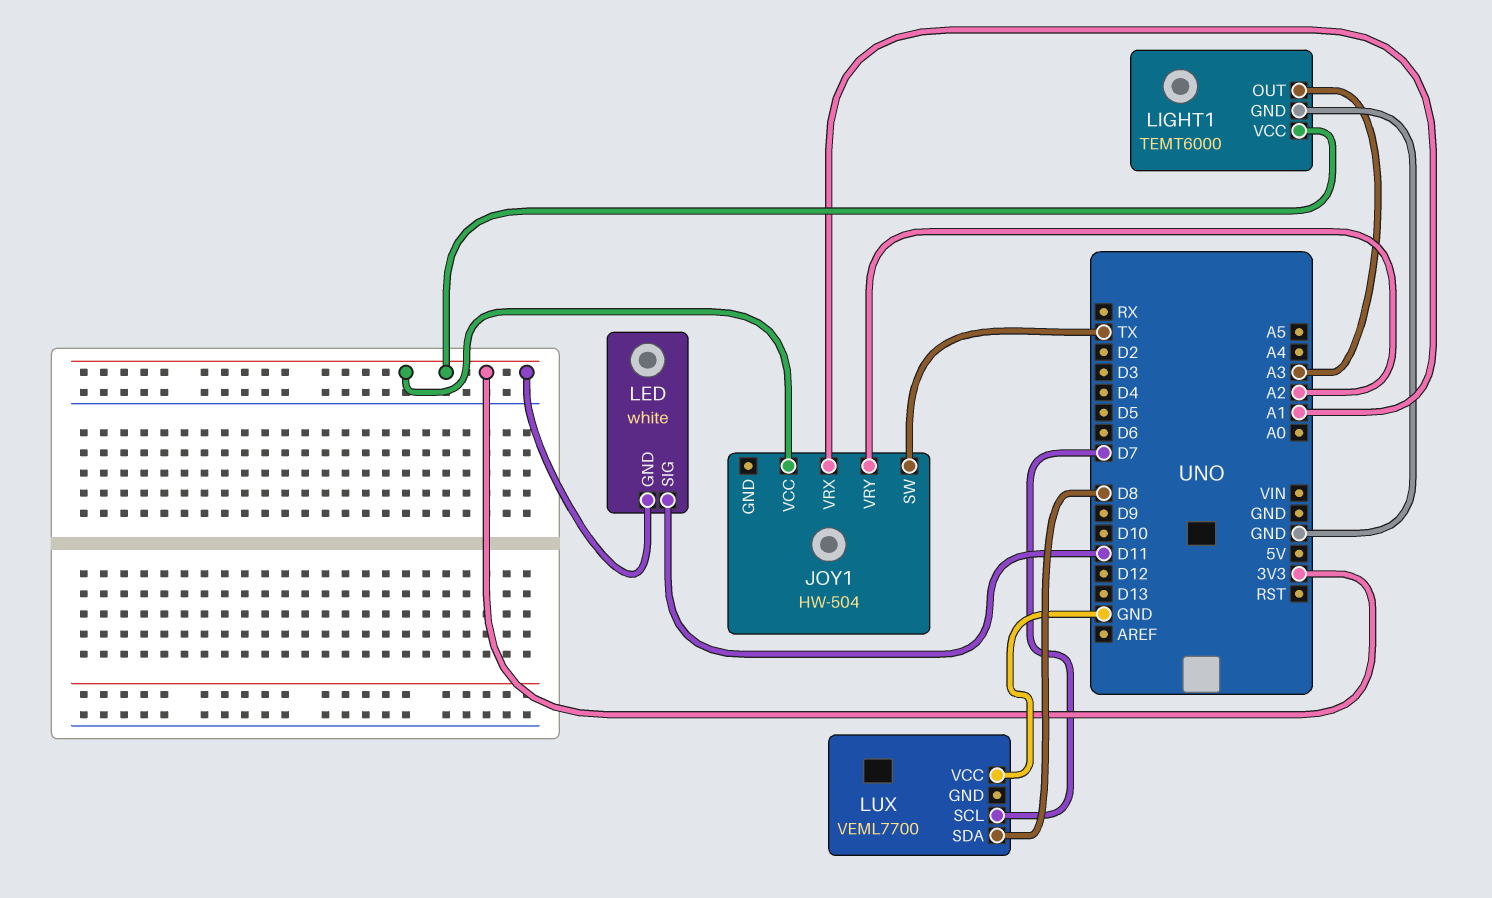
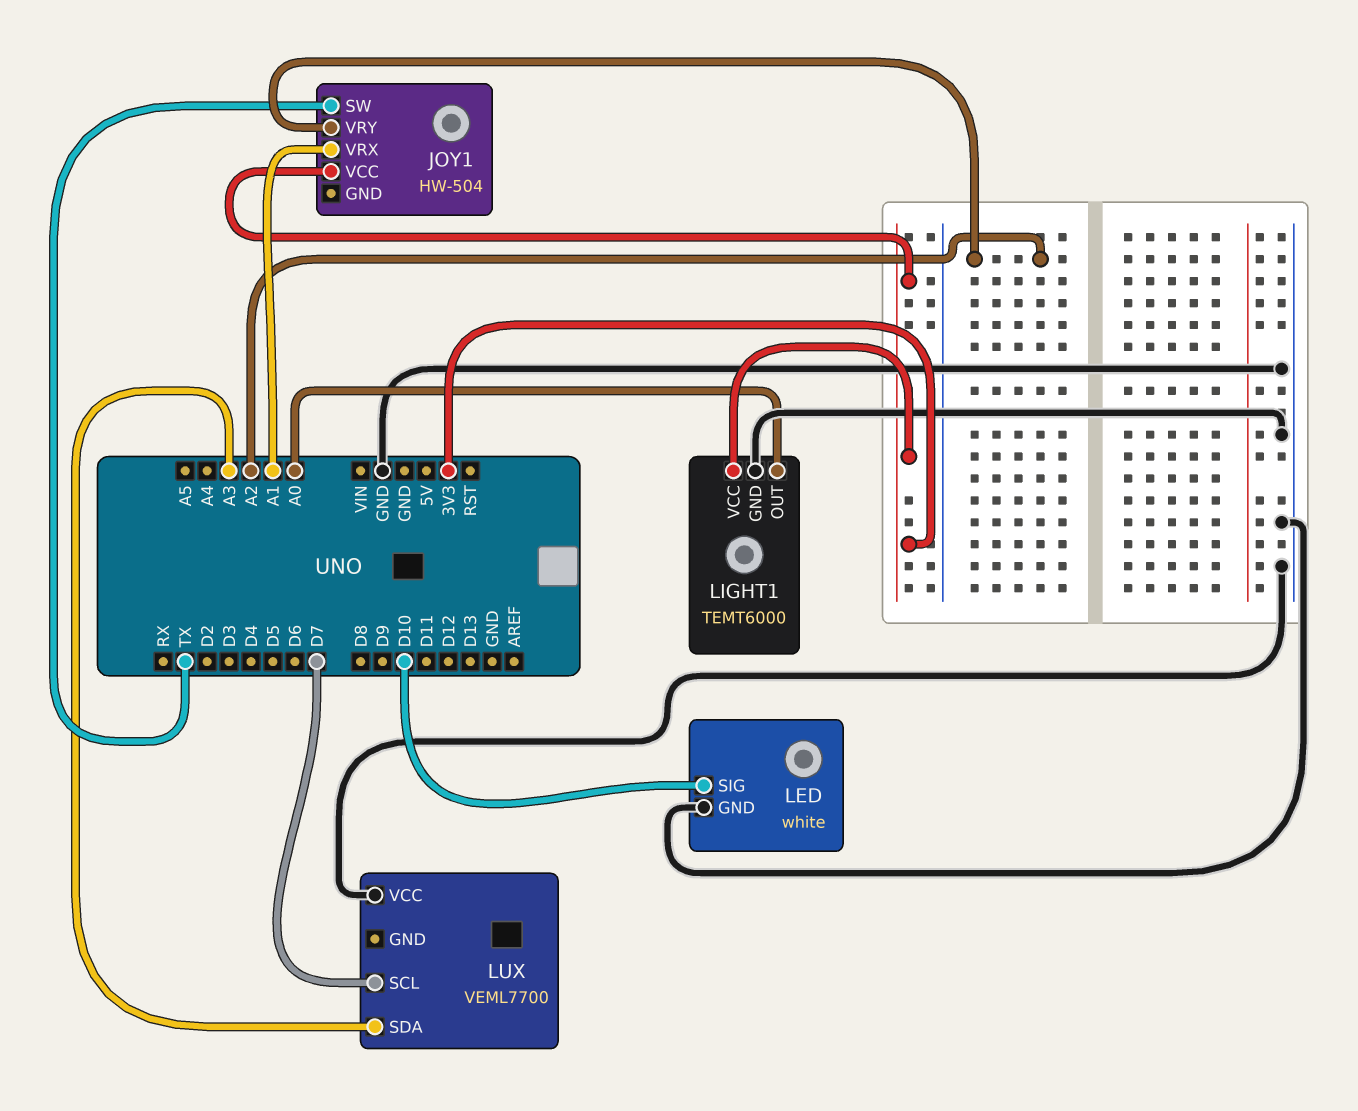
LED pin GND: 3V3 -> GND
LED pin SIG: D11 -> D10
LIGHT1 pin OUT: A3 -> A0
LUX pin SDA: D8 -> A3

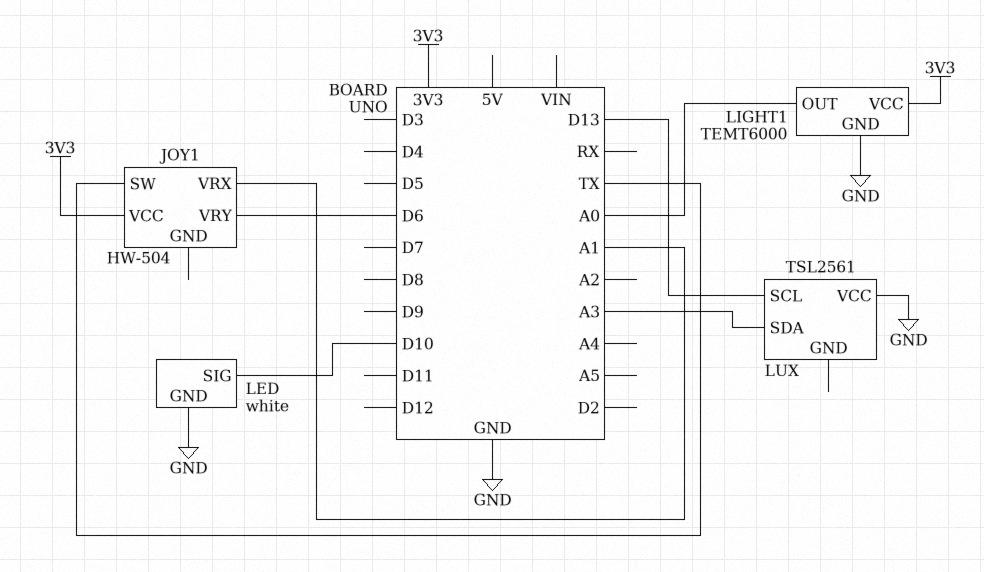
JOY1 pin VRY: A2 -> D6
LUX: VEML7700 -> TSL2561
LUX pin SCL: D7 -> D13

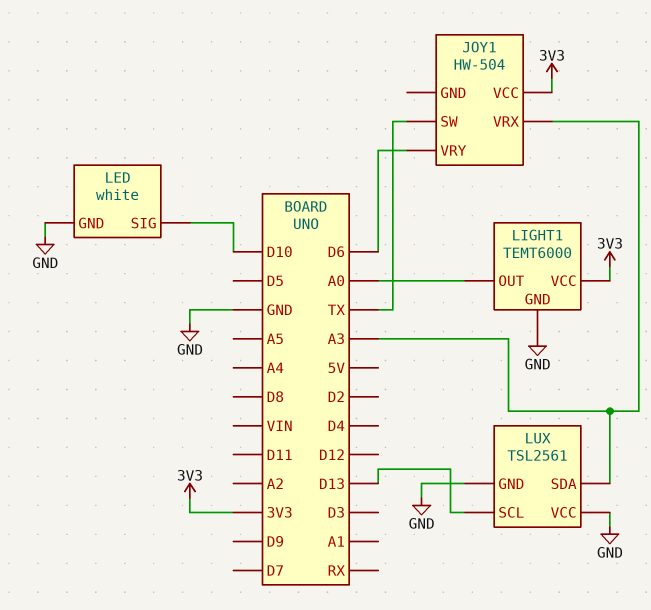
JOY1 pin VRX: A1 -> A3
LUX pin GND: none -> GND

